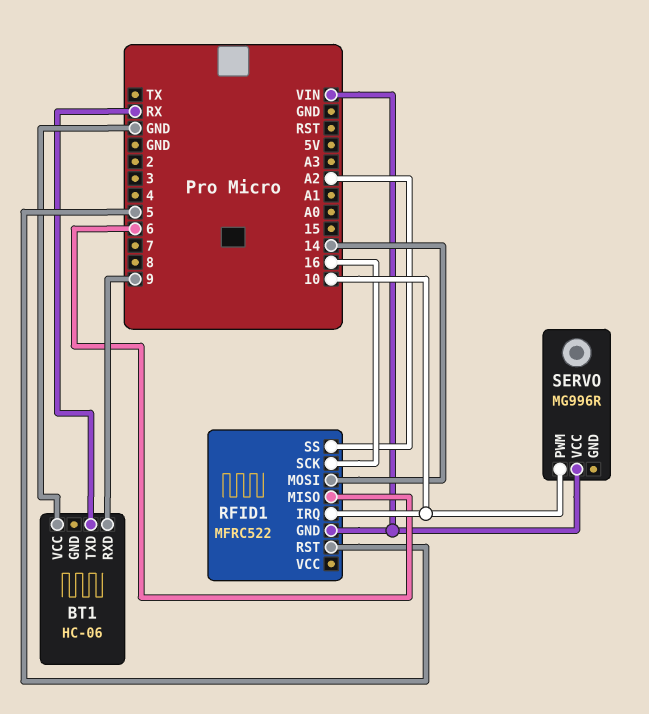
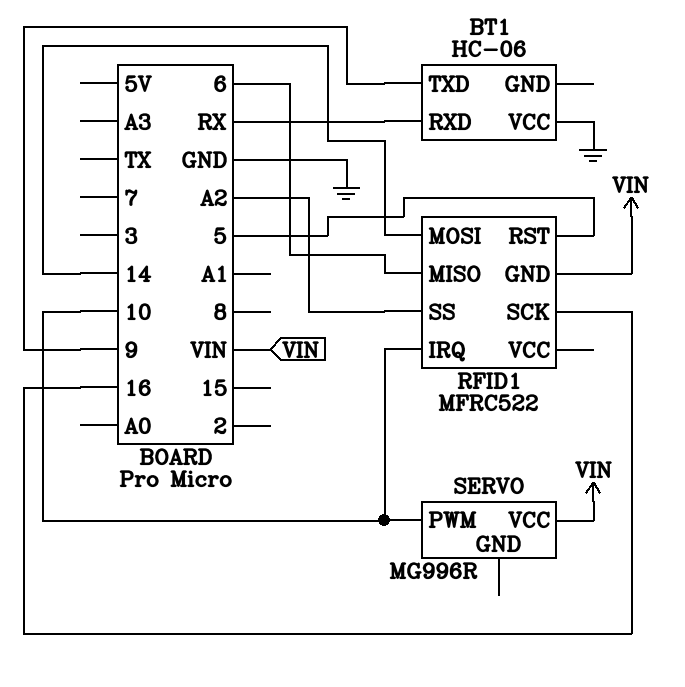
BT1 pin RXD: 9 -> RX
BT1 pin TXD: RX -> 9

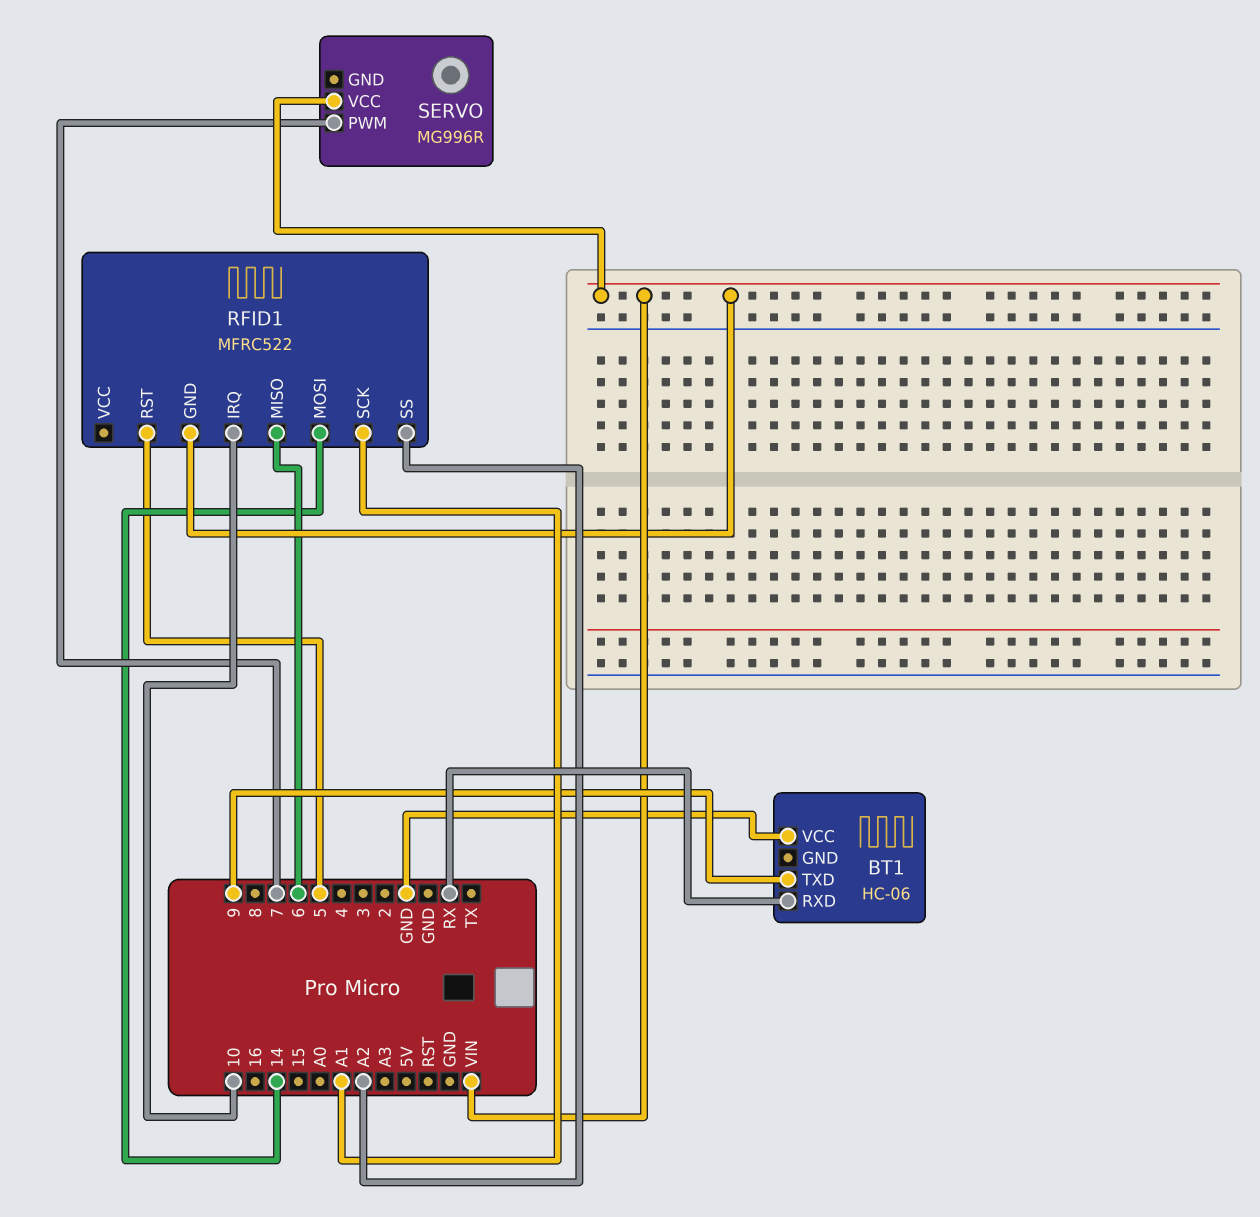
RFID1 pin SCK: 16 -> A1
SERVO pin PWM: 10 -> 7

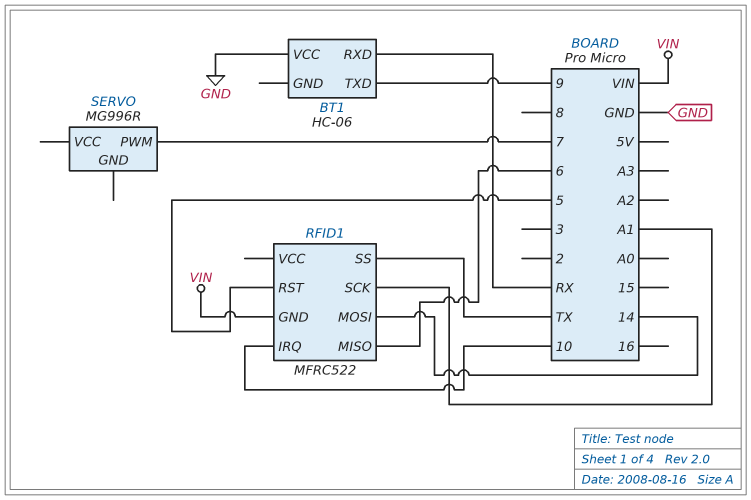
RFID1 pin SS: A2 -> TX
SERVO pin VCC: VIN -> none

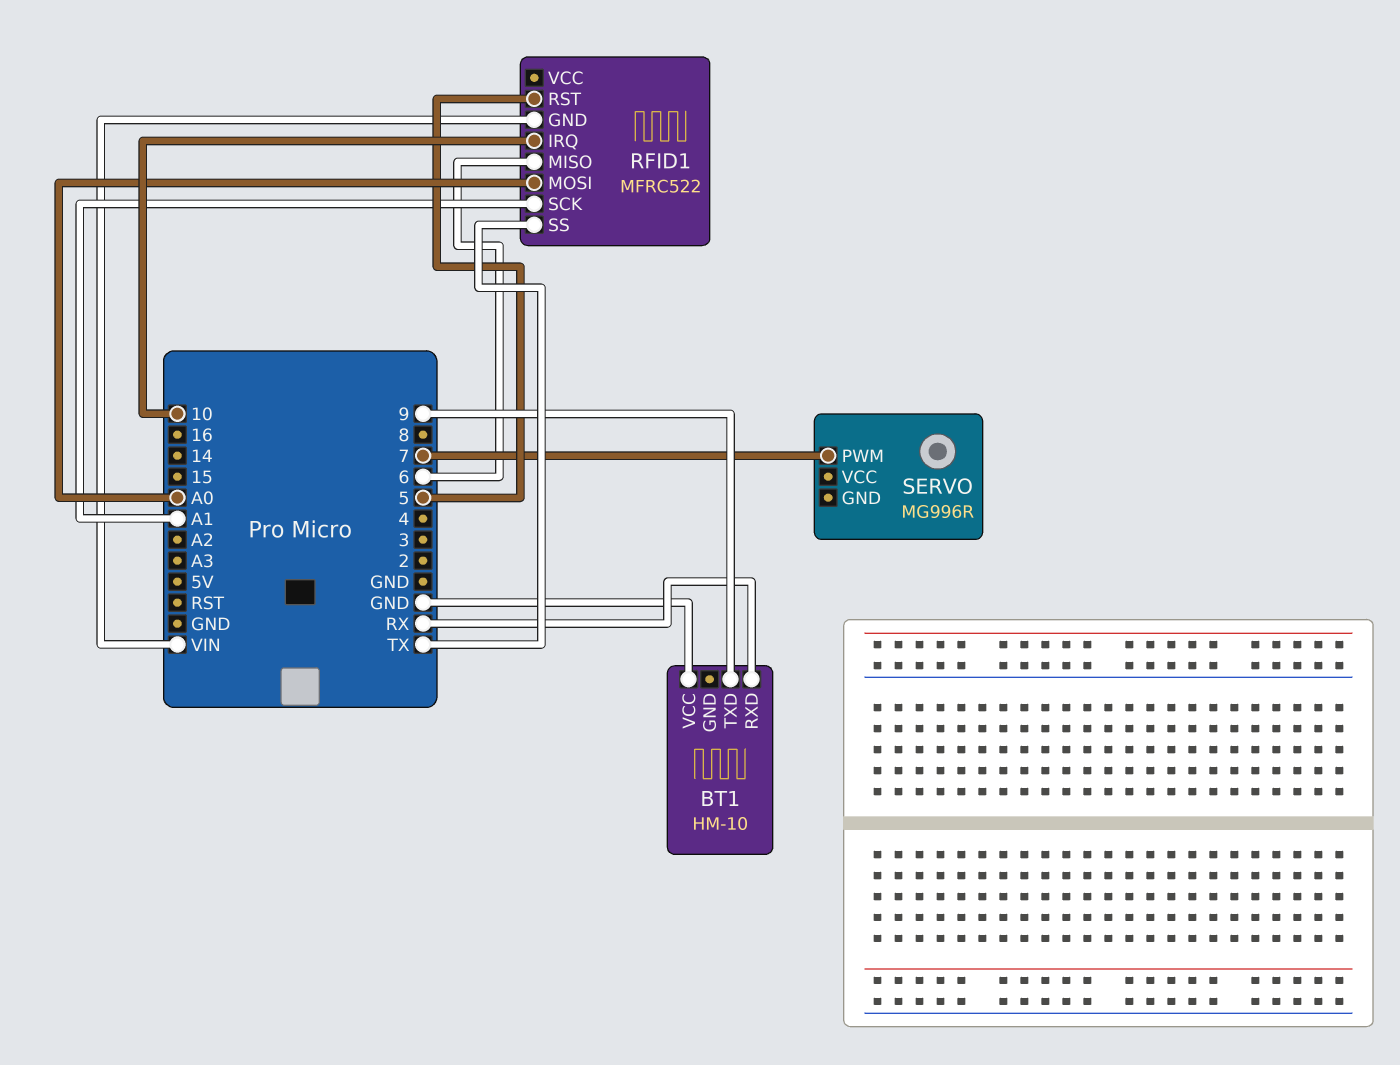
BT1: HC-06 -> HM-10
RFID1 pin MOSI: 14 -> A0

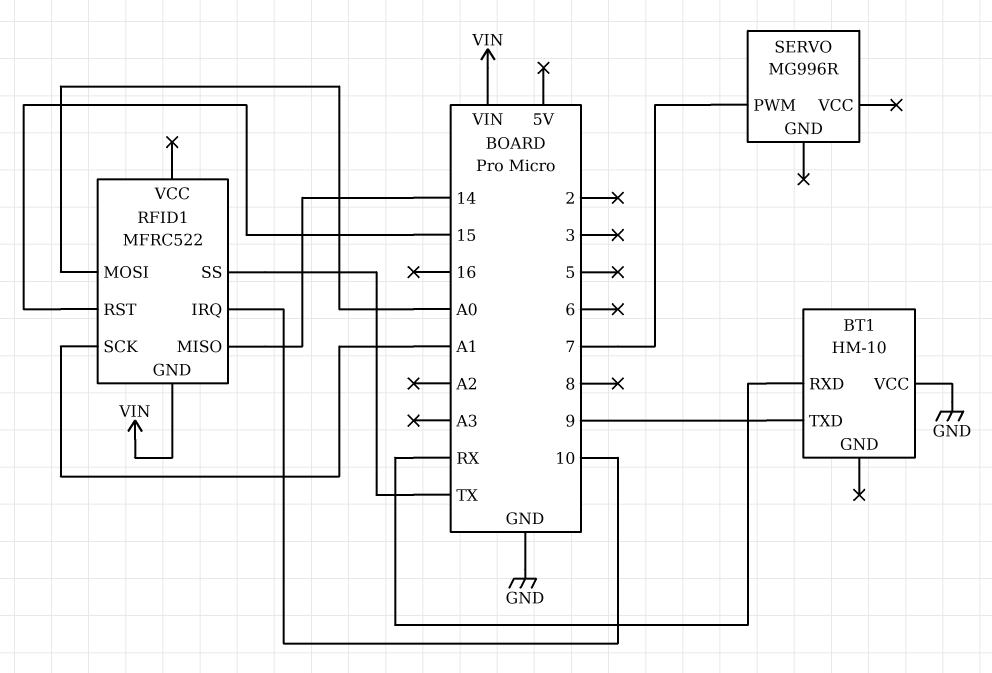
RFID1 pin MISO: 6 -> 14
RFID1 pin RST: 5 -> 15

